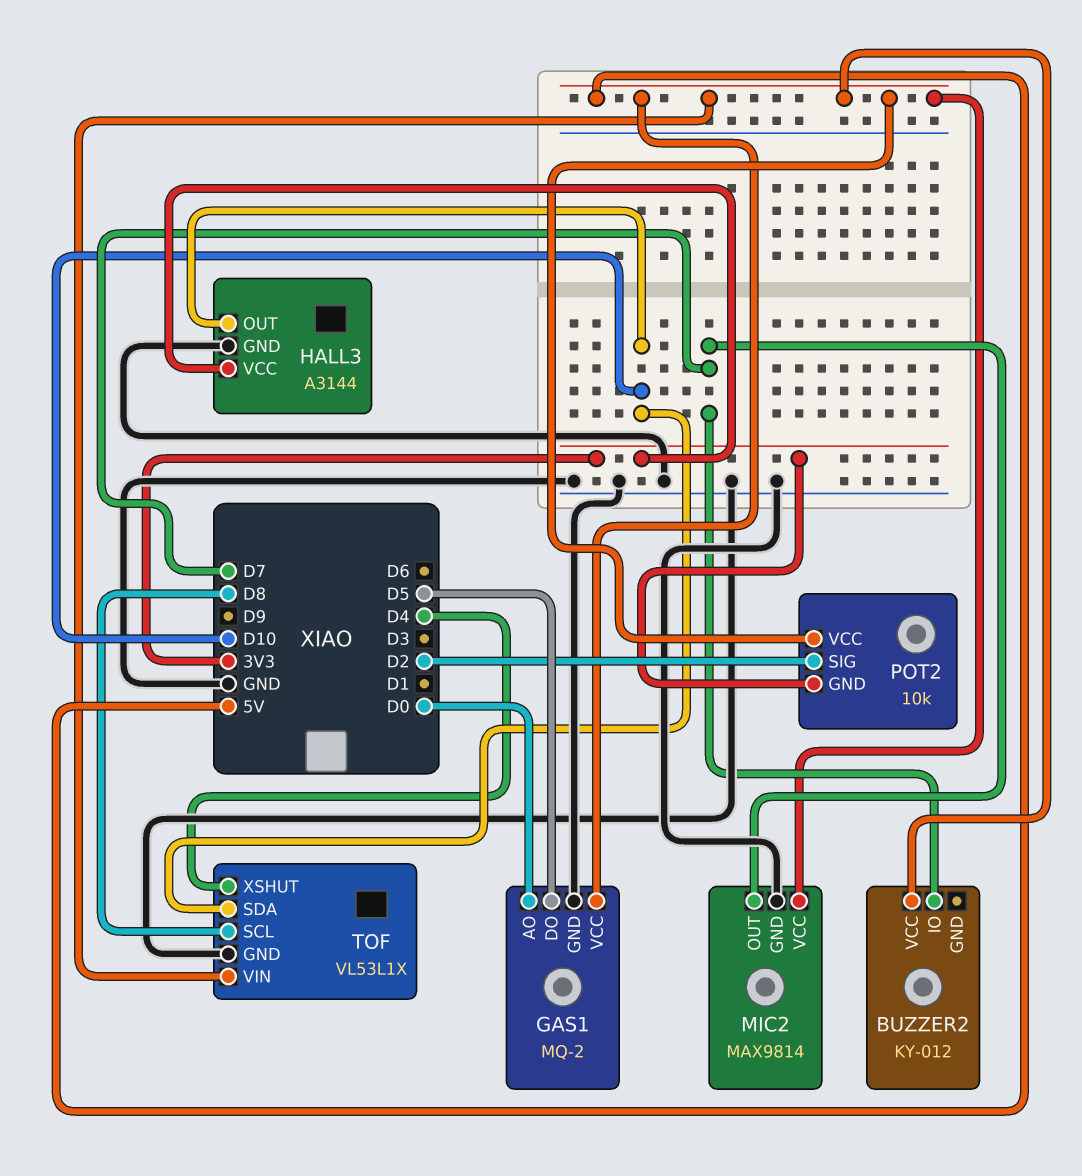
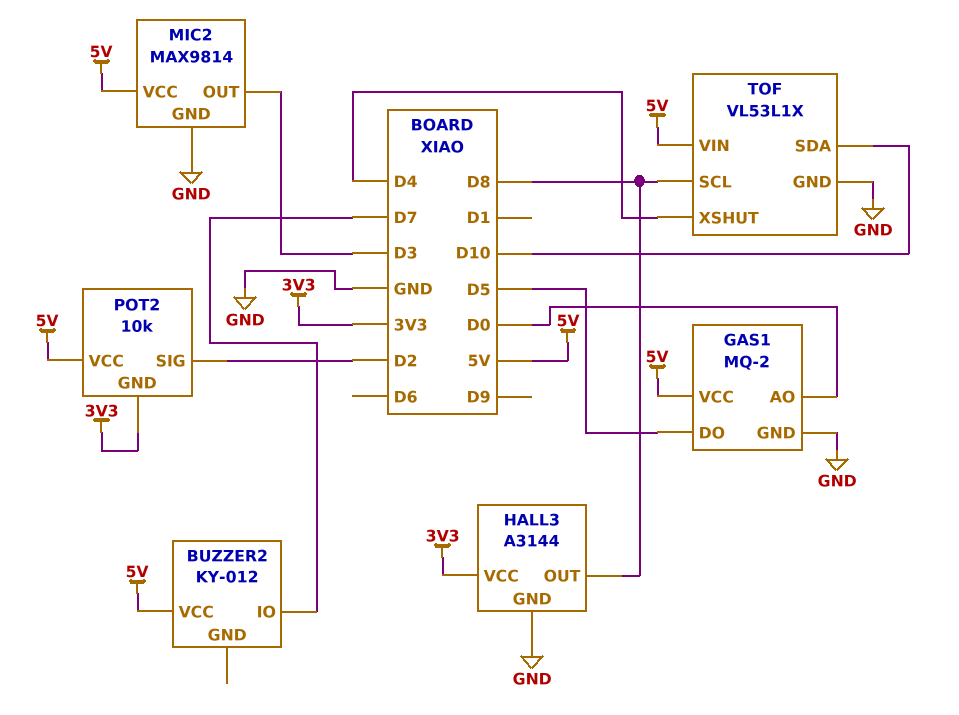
HALL3 pin OUT: D10 -> D8
MIC2 pin OUT: D7 -> D3

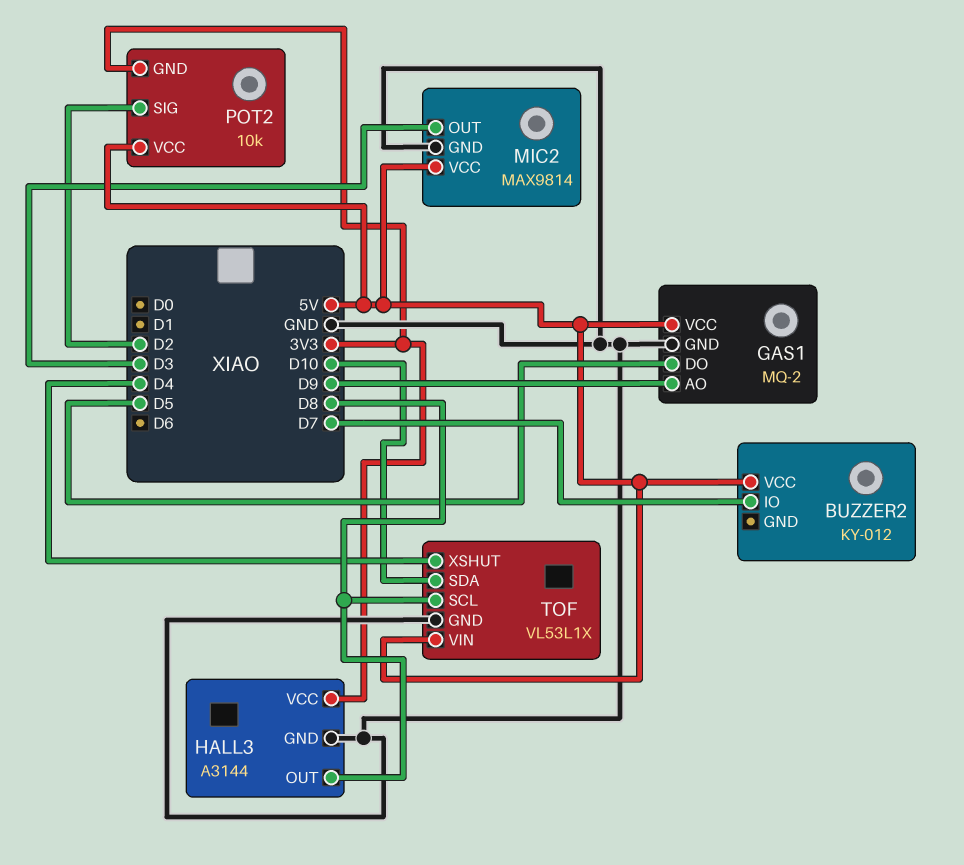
GAS1 pin AO: D0 -> D9

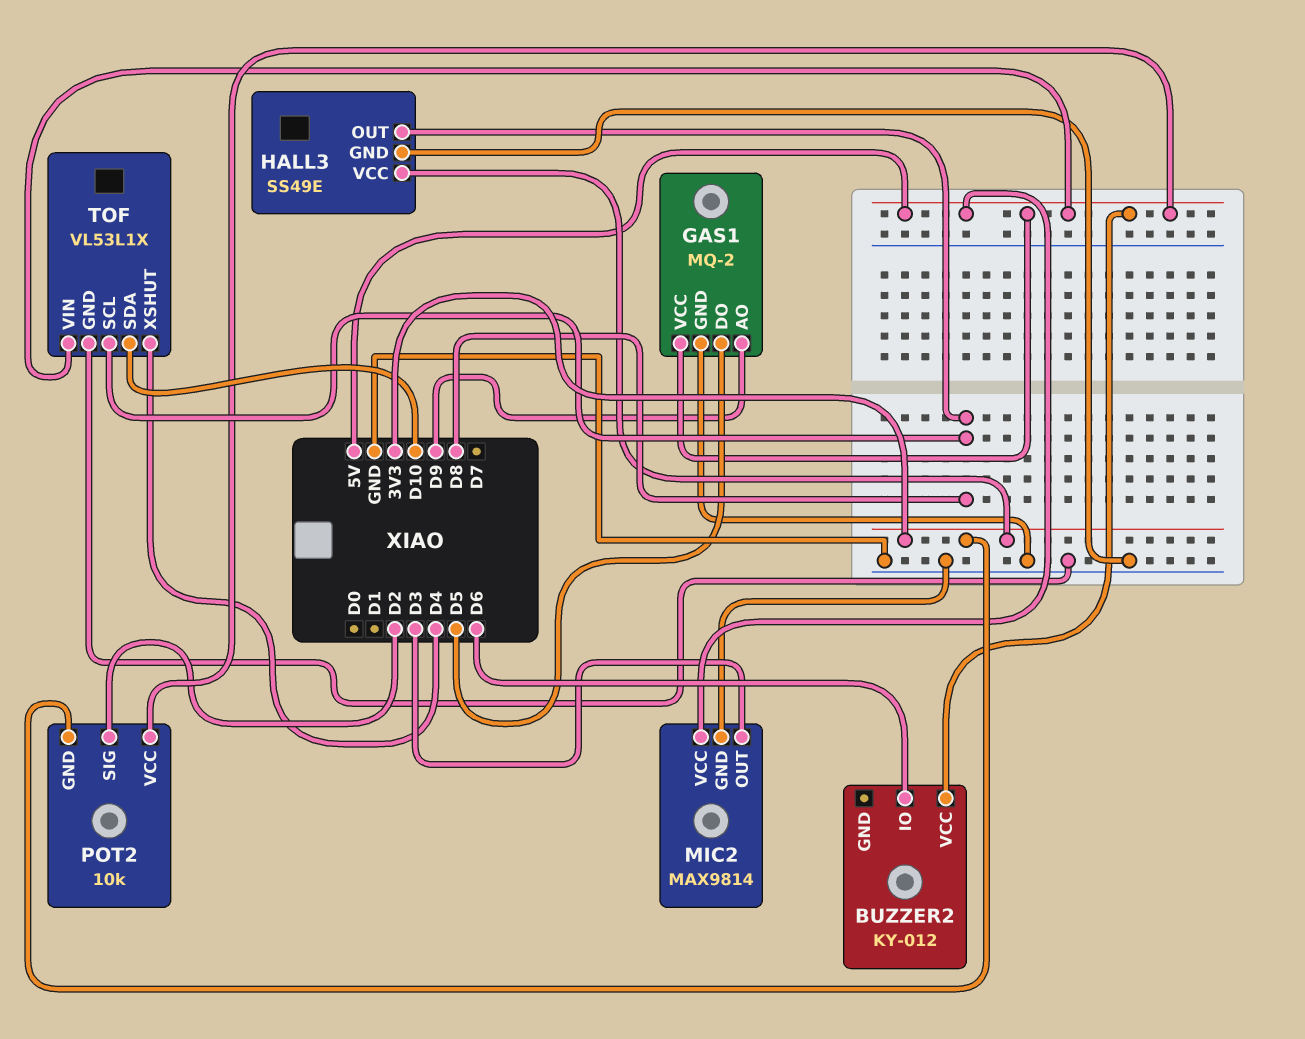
BUZZER2 pin IO: D7 -> D6
HALL3: A3144 -> SS49E

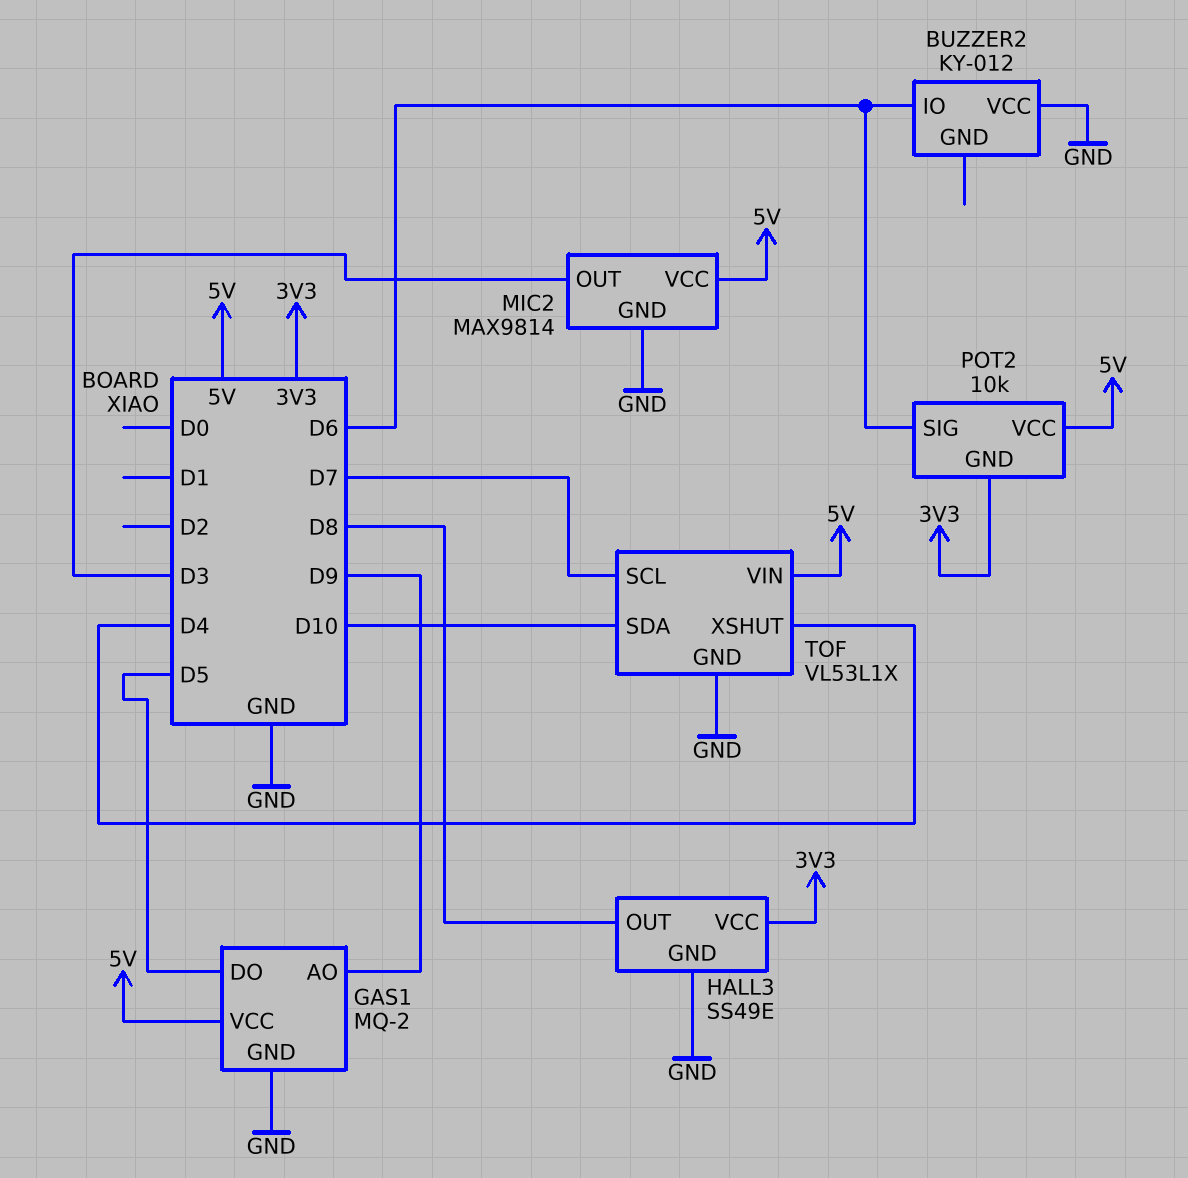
BUZZER2 pin VCC: 5V -> GND
POT2 pin SIG: D2 -> D6
TOF pin SCL: D8 -> D7

